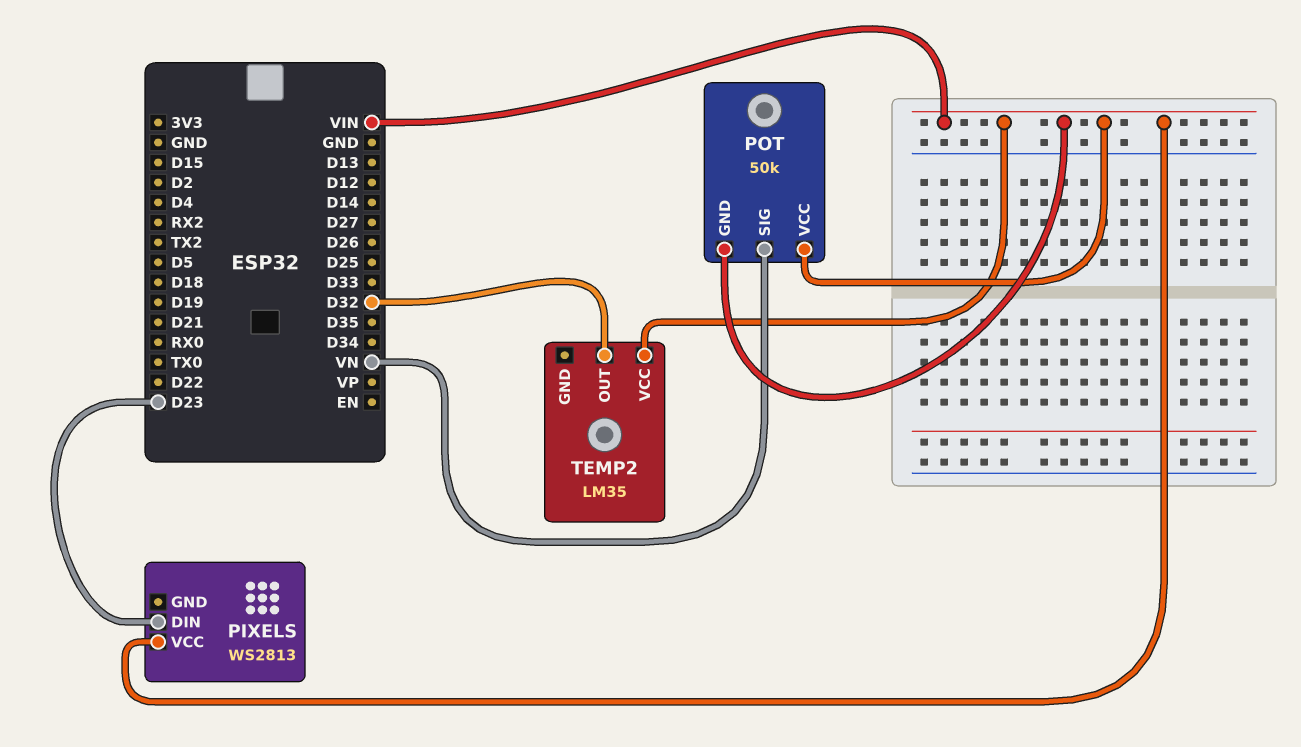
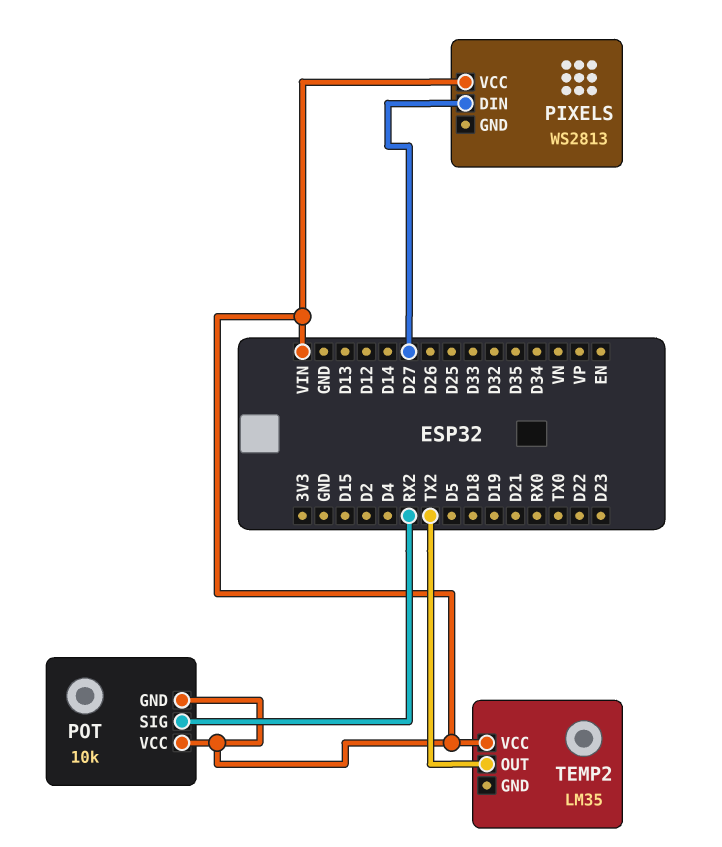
PIXELS pin DIN: D23 -> D27
POT: 50k -> 10k
POT pin SIG: VN -> RX2
TEMP2 pin OUT: D32 -> TX2

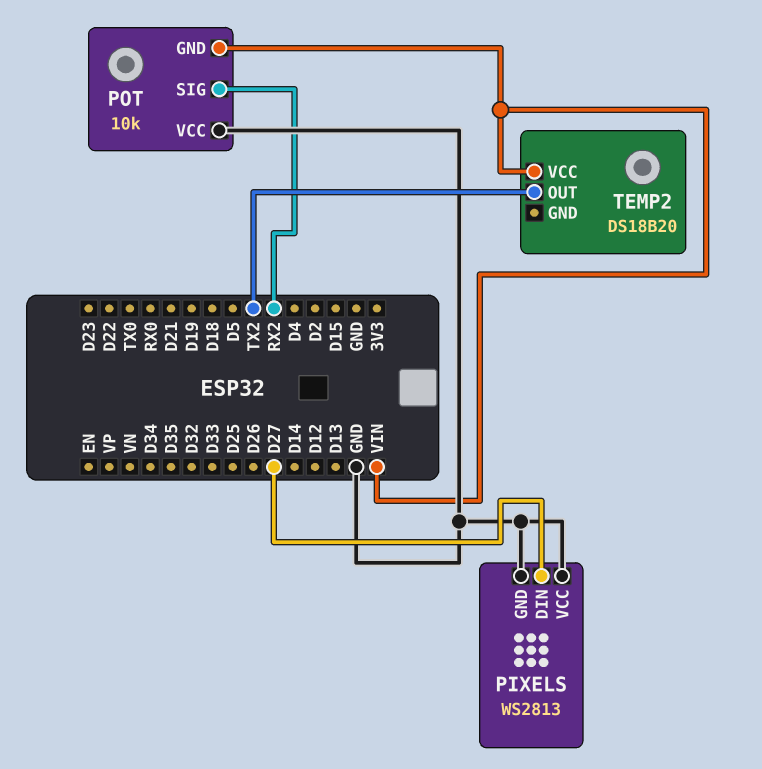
PIXELS pin GND: none -> GND
PIXELS pin VCC: VIN -> GND
POT pin VCC: VIN -> GND
TEMP2: LM35 -> DS18B20

